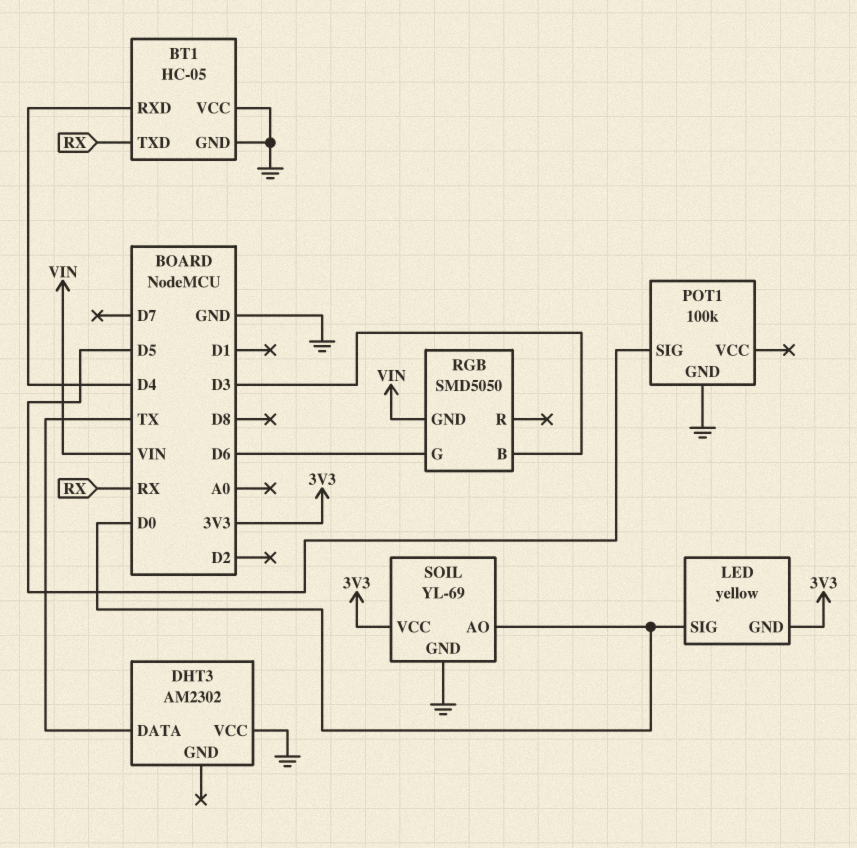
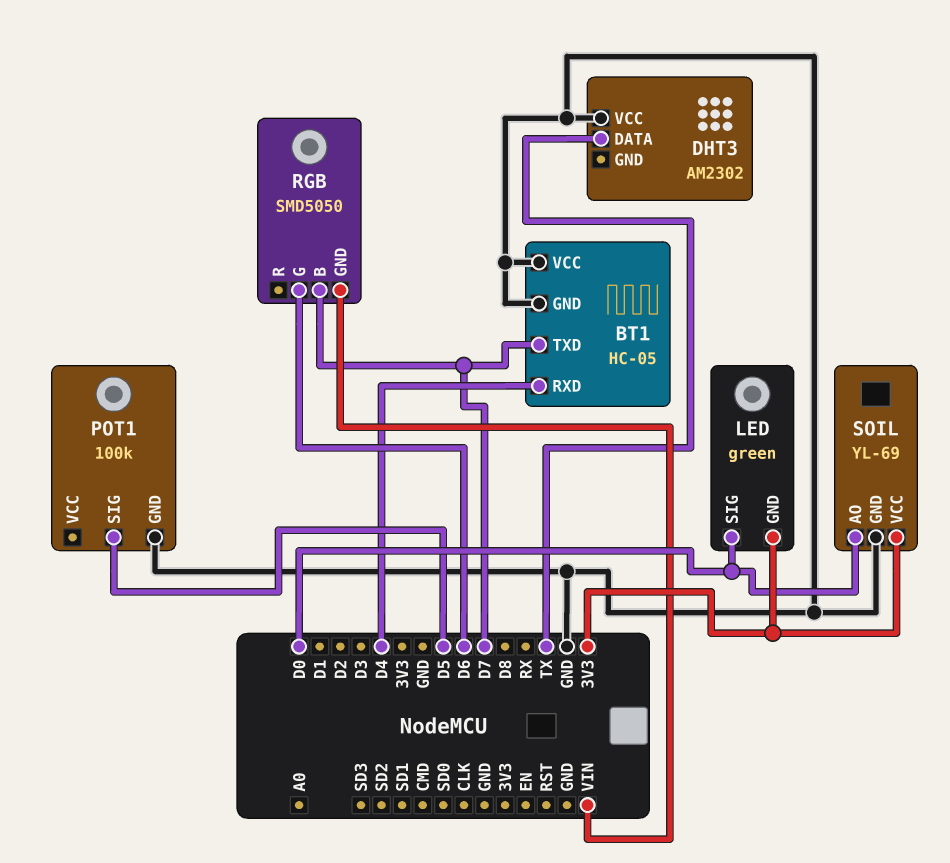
BT1 pin TXD: RX -> D7
LED: yellow -> green
RGB pin B: D3 -> D7

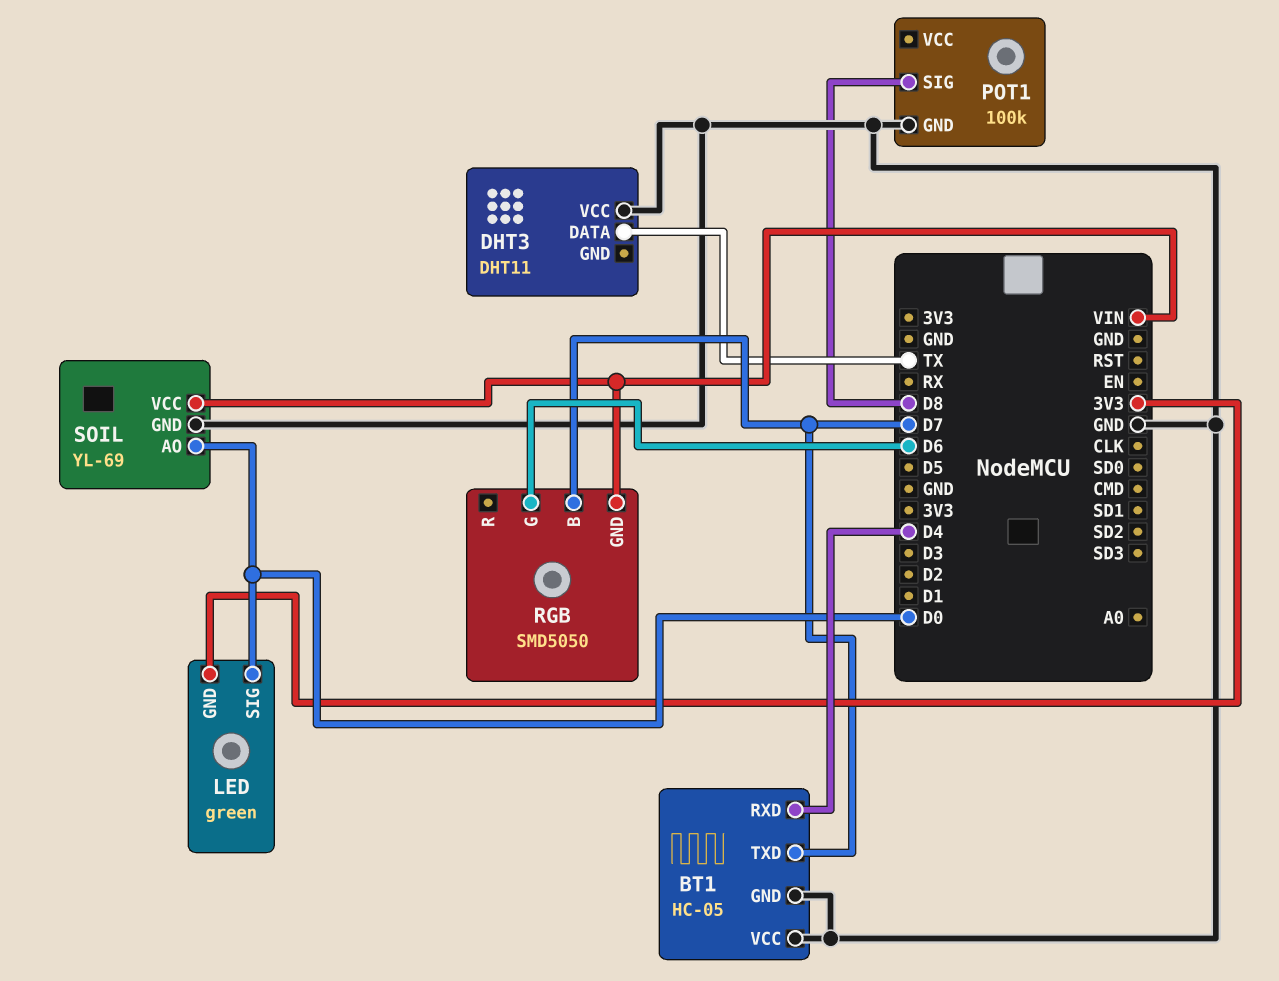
DHT3: AM2302 -> DHT11
POT1 pin SIG: D5 -> D8
SOIL pin VCC: 3V3 -> VIN

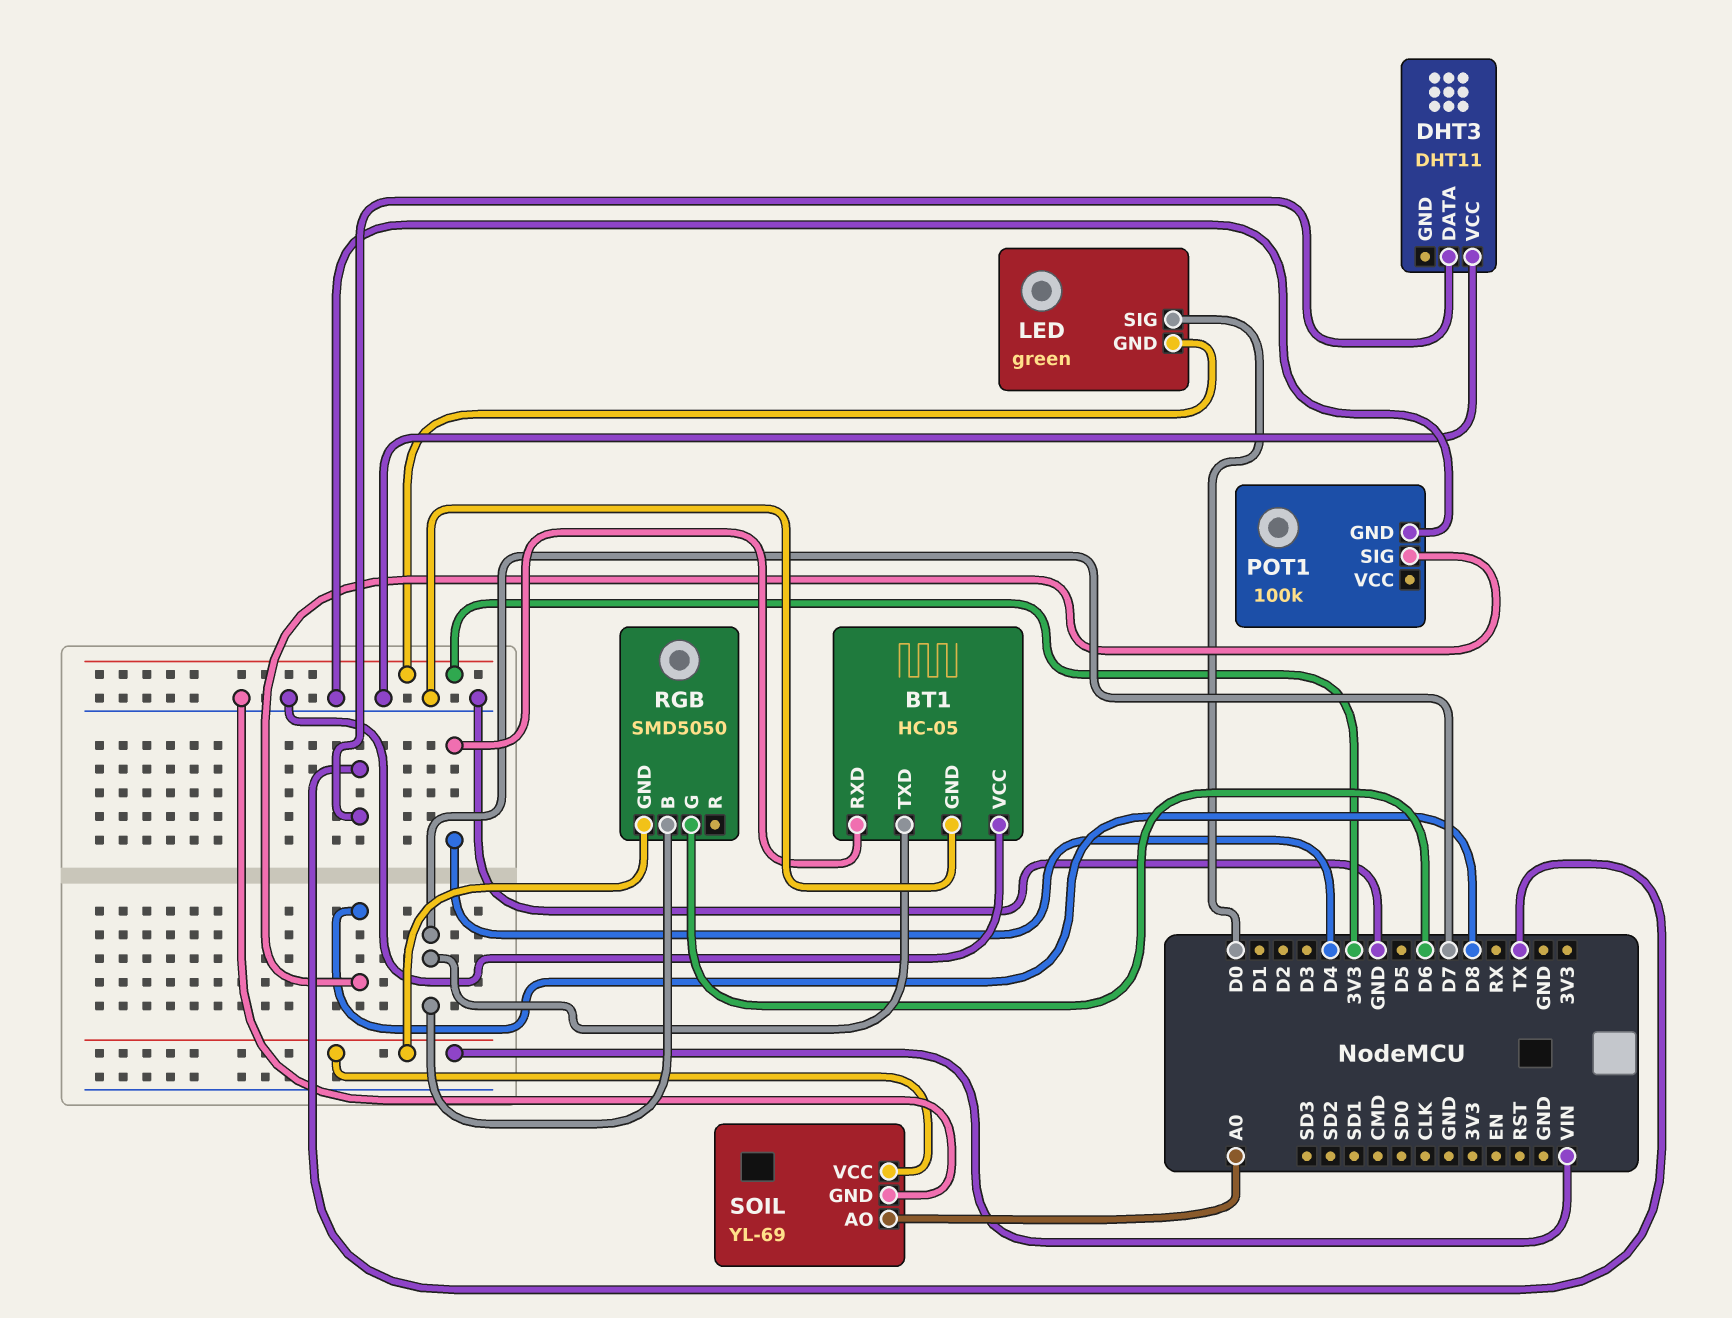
SOIL pin AO: D0 -> A0

